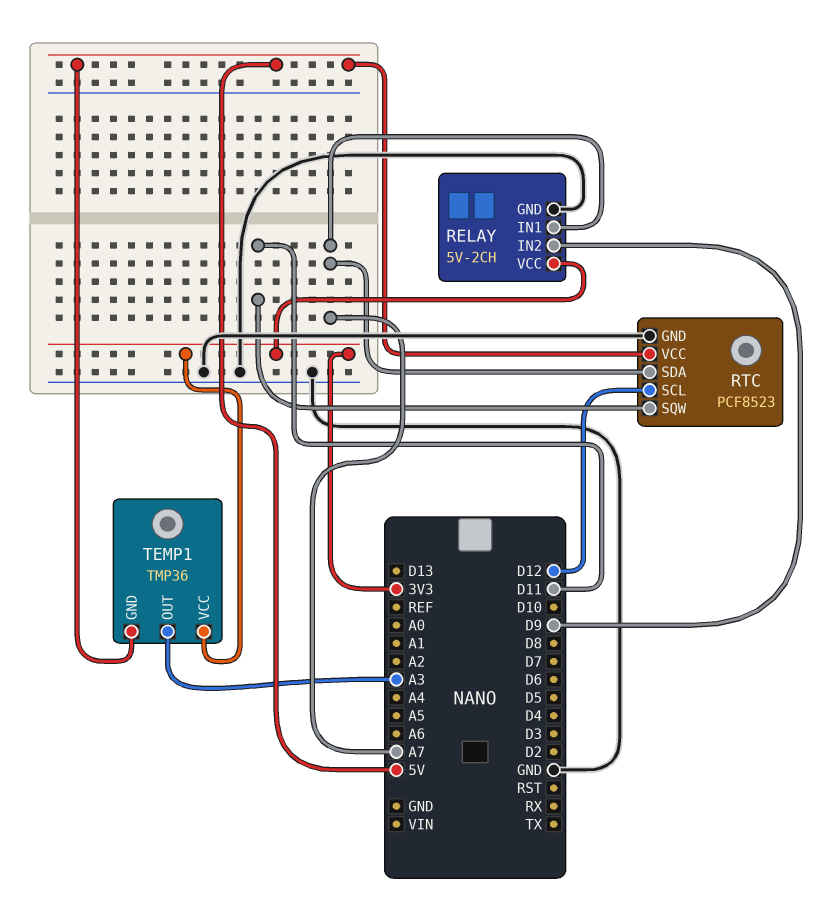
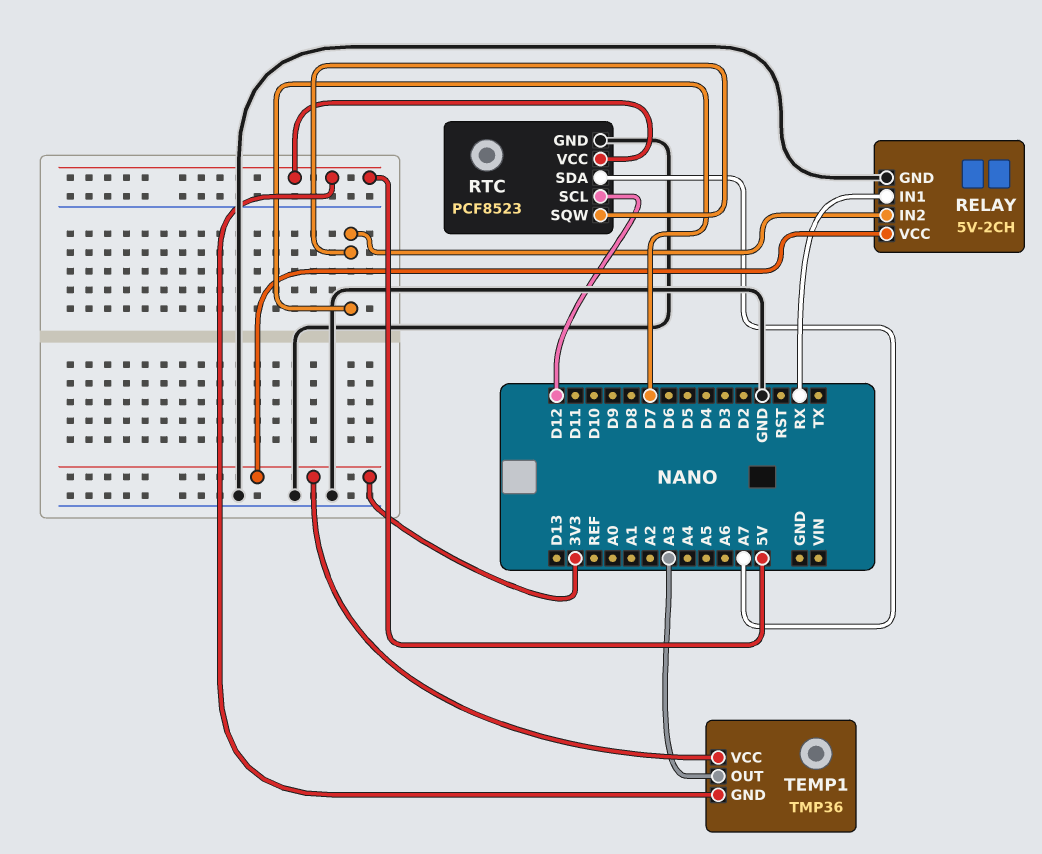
RELAY pin IN1: A7 -> RX
RELAY pin IN2: D9 -> D7
RTC pin SQW: D11 -> D7

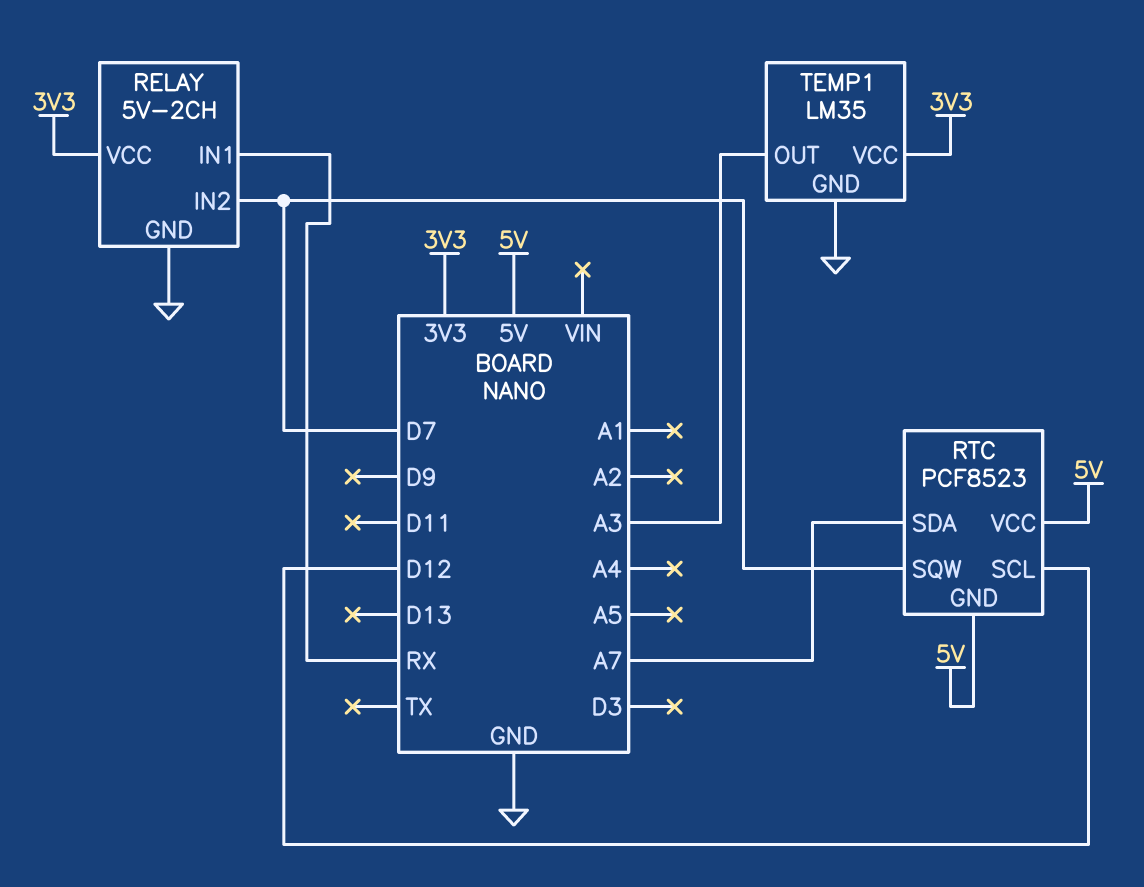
RTC pin GND: GND -> 5V
TEMP1: TMP36 -> LM35
TEMP1 pin GND: 5V -> GND

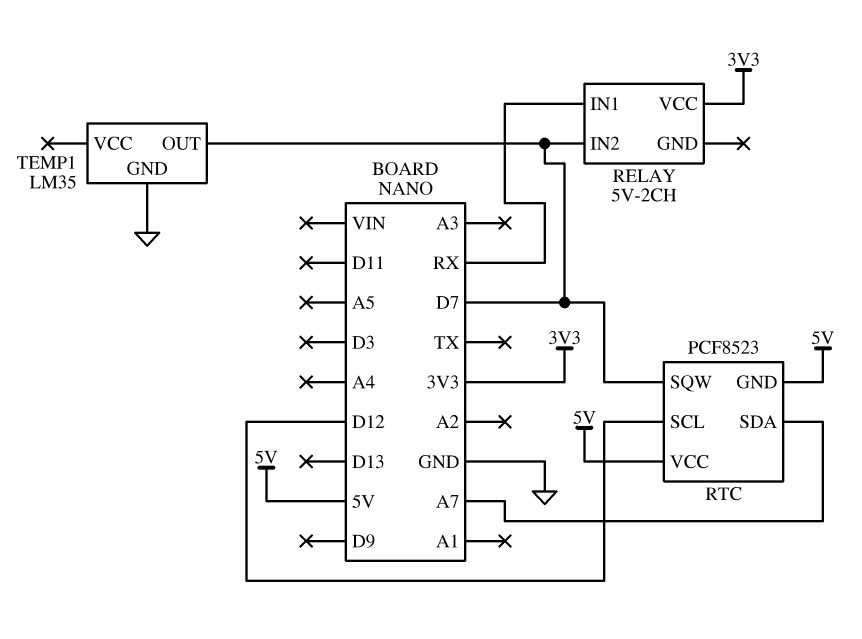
RELAY pin GND: GND -> none
TEMP1 pin OUT: A3 -> D7
TEMP1 pin VCC: 3V3 -> none

